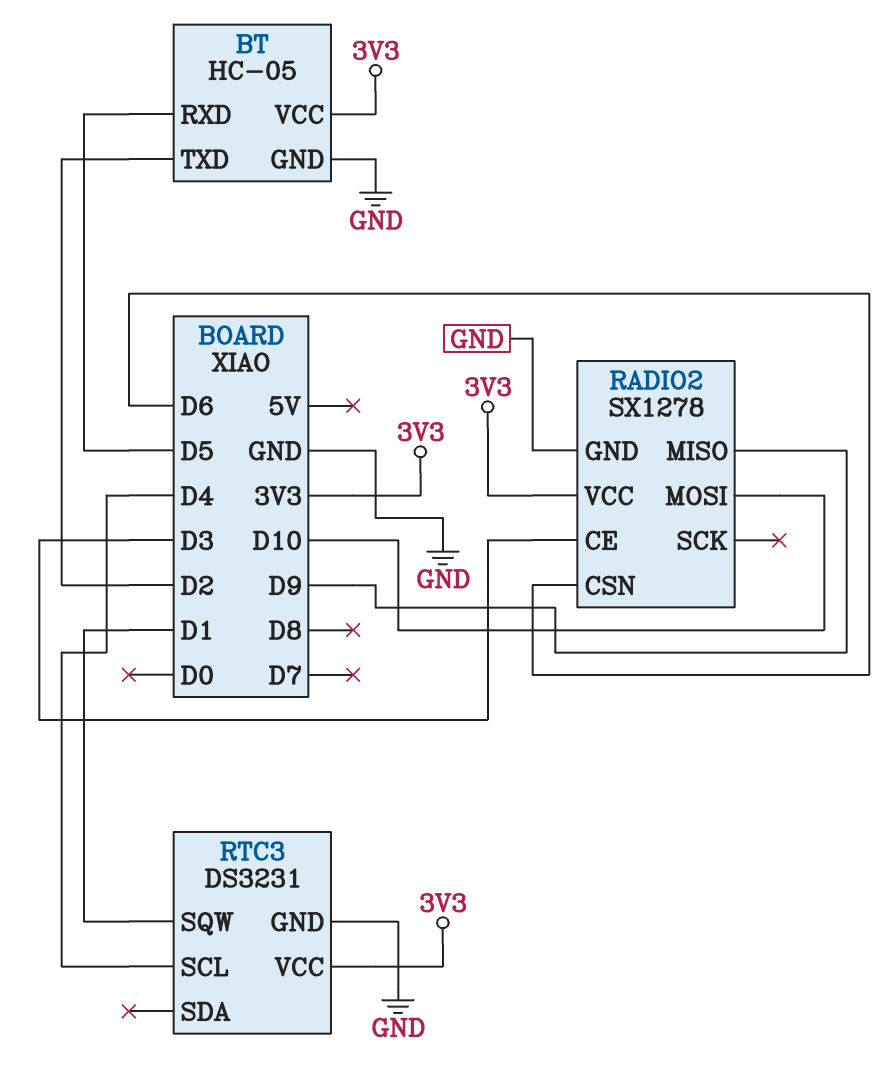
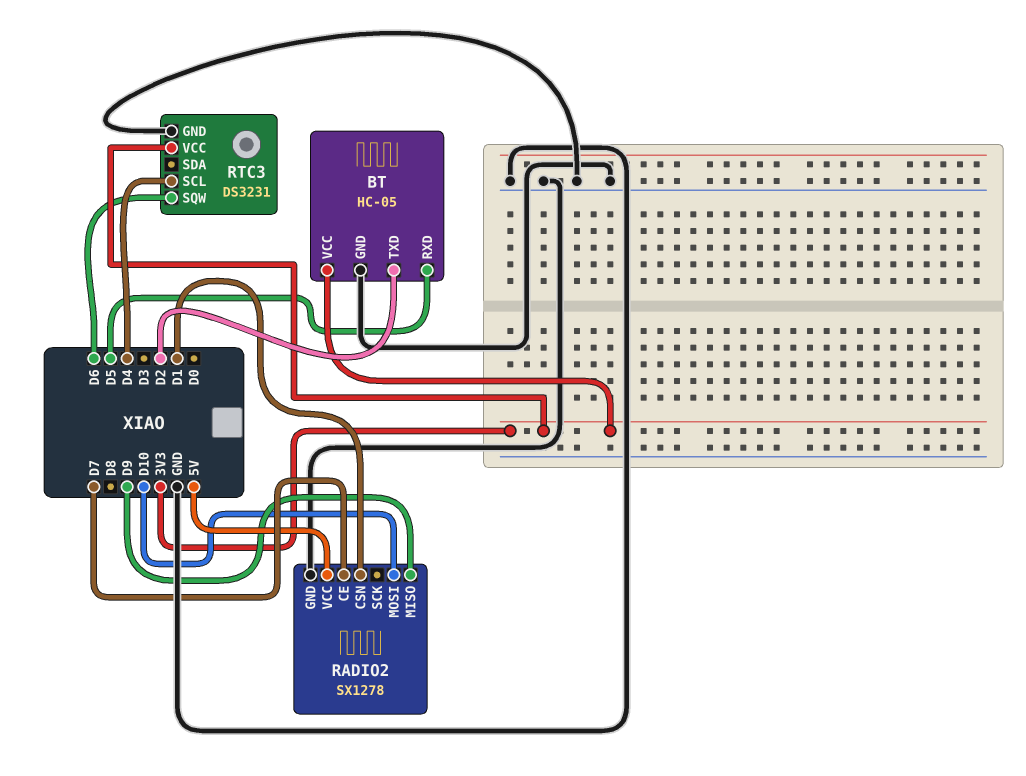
RADIO2 pin CE: D3 -> D7
RADIO2 pin CSN: D6 -> D1
RADIO2 pin VCC: 3V3 -> 5V
RTC3 pin SQW: D1 -> D6

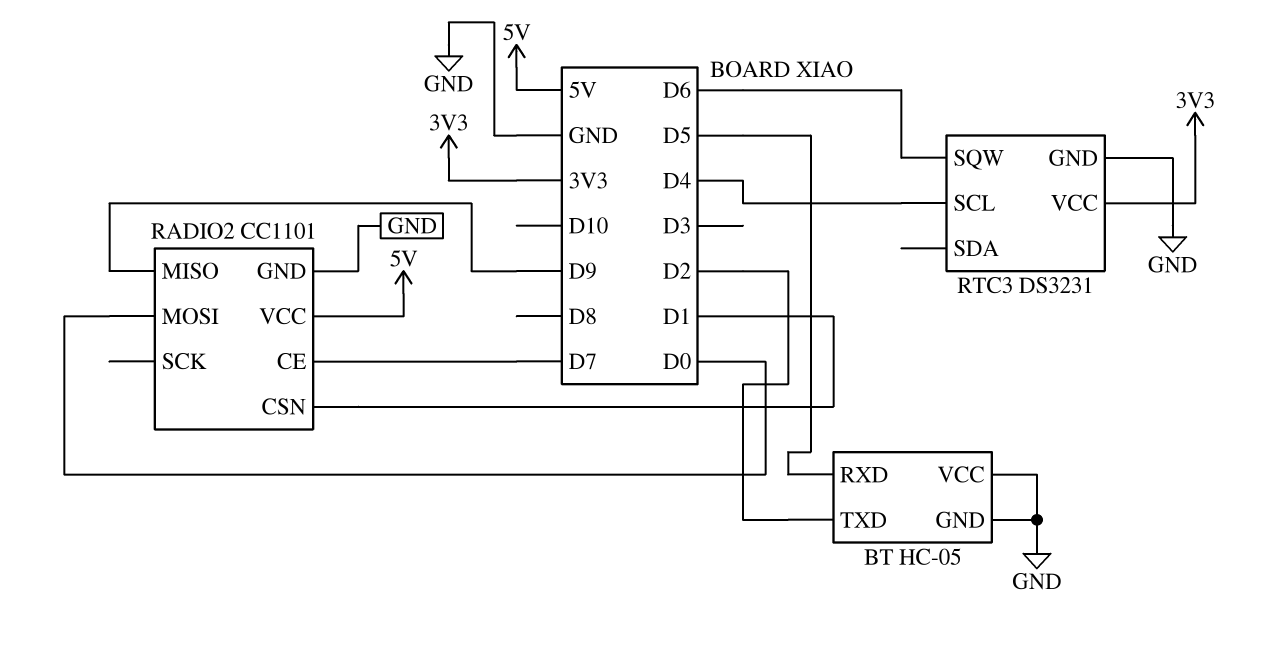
BT pin VCC: 3V3 -> GND
RADIO2: SX1278 -> CC1101
RADIO2 pin MOSI: D10 -> D0

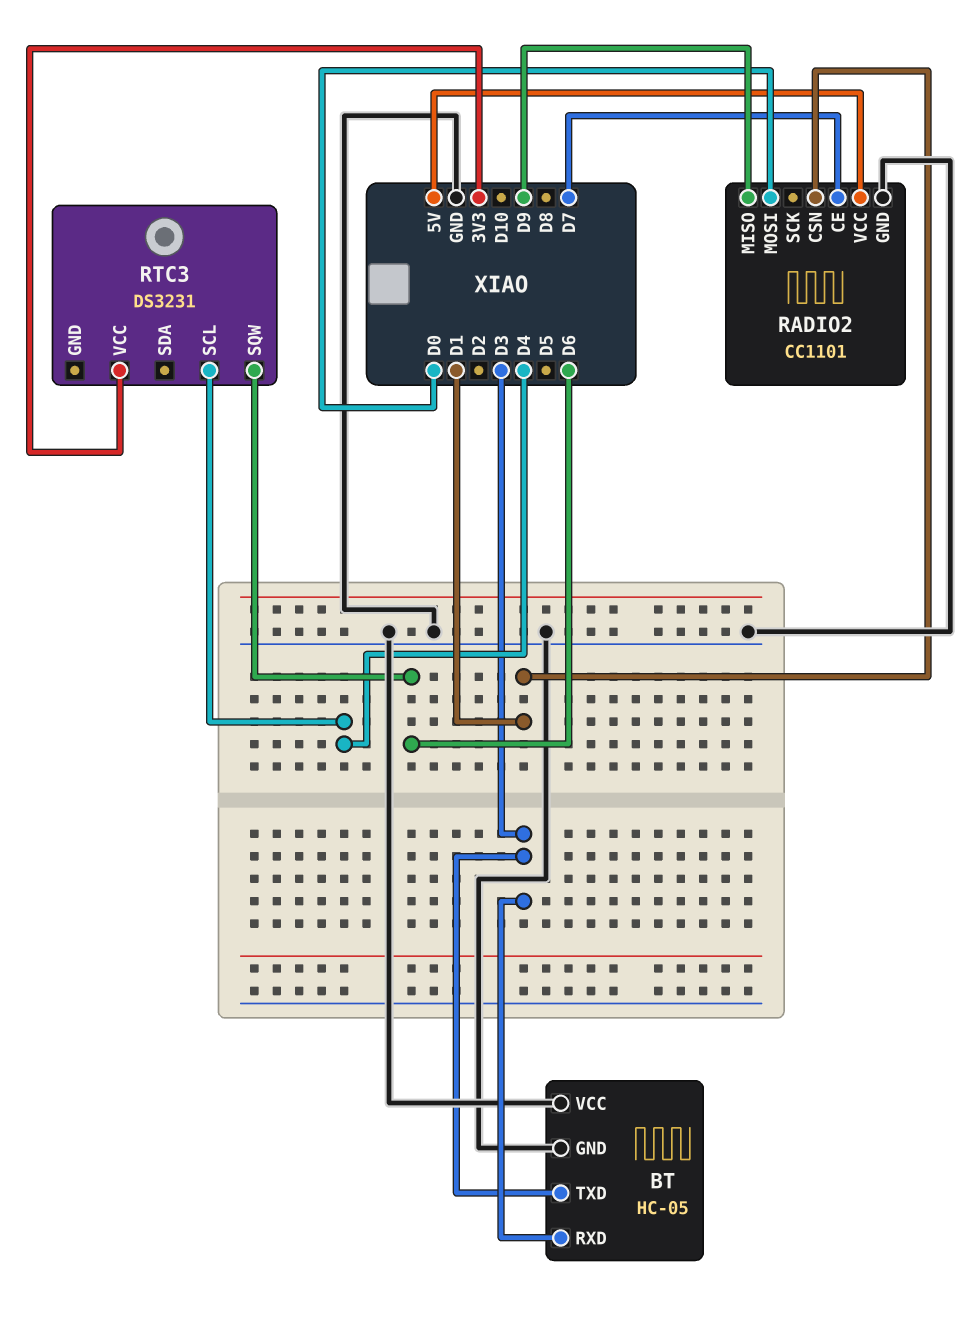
BT pin RXD: D5 -> D3
BT pin TXD: D2 -> D3
RTC3 pin GND: GND -> none

